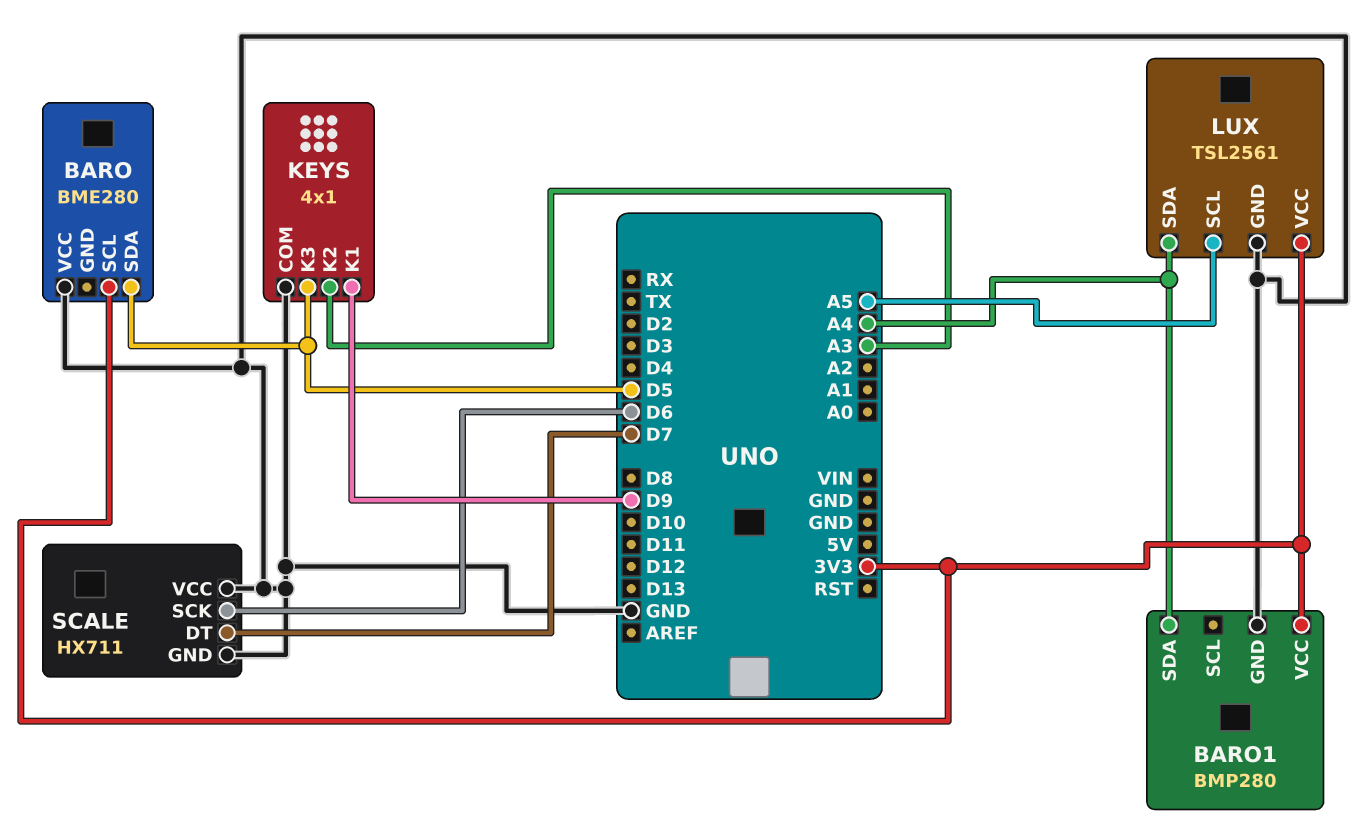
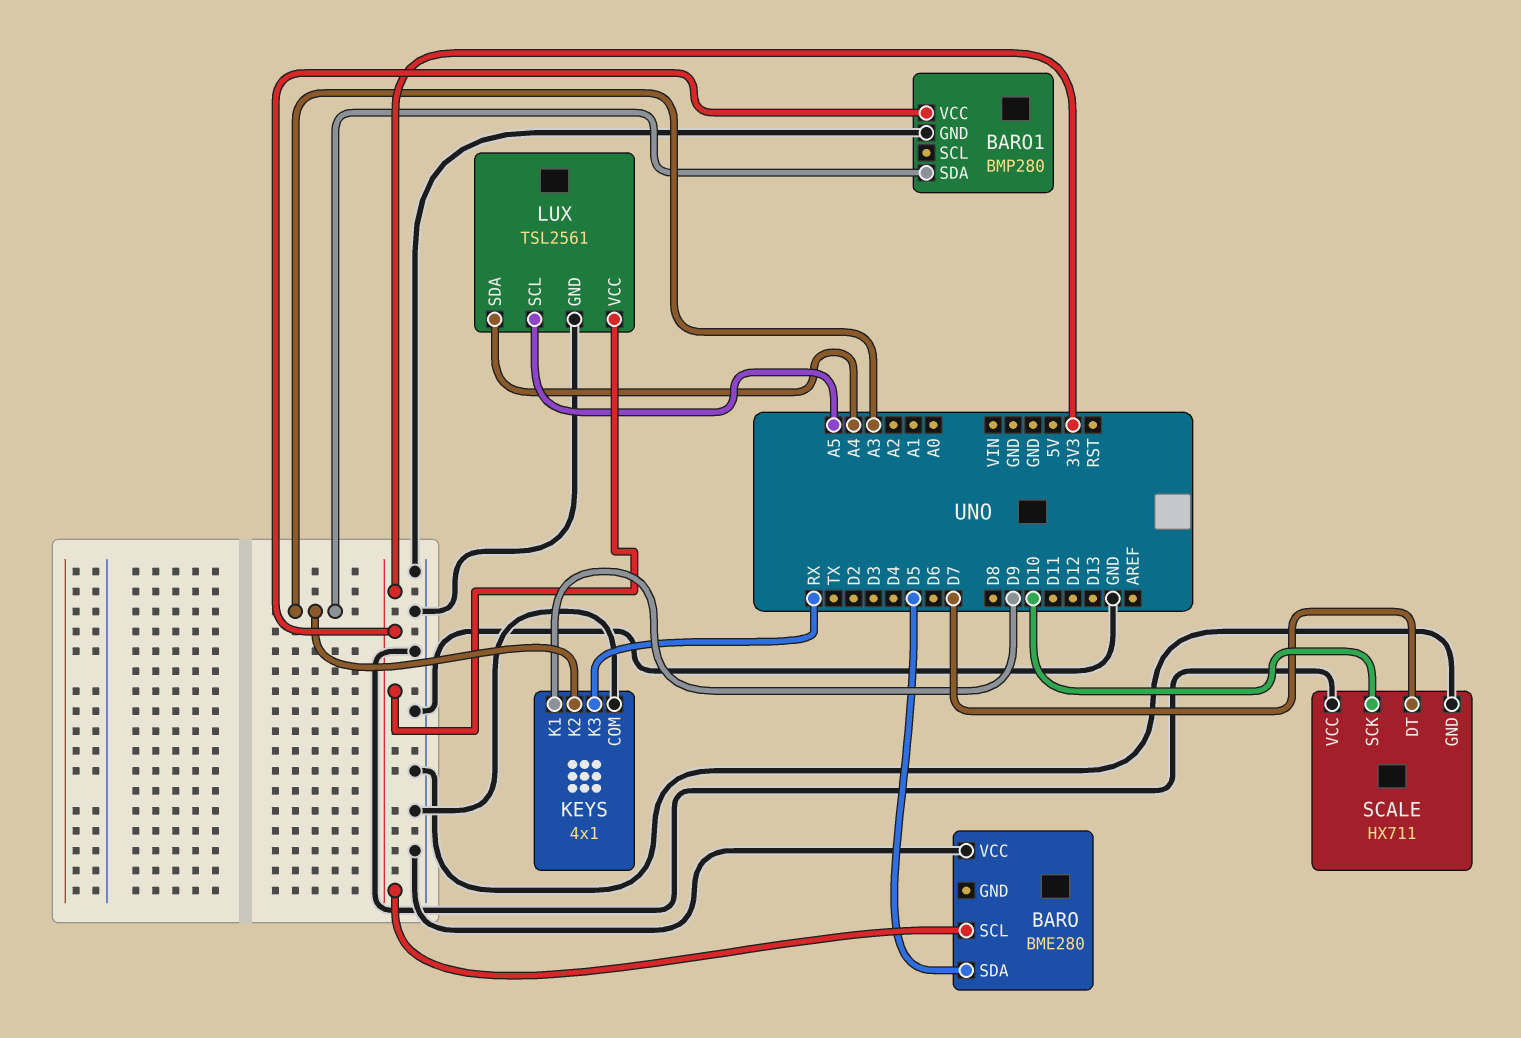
BARO1 pin SDA: A4 -> A3
KEYS pin K3: D5 -> RX
SCALE pin SCK: D6 -> D10

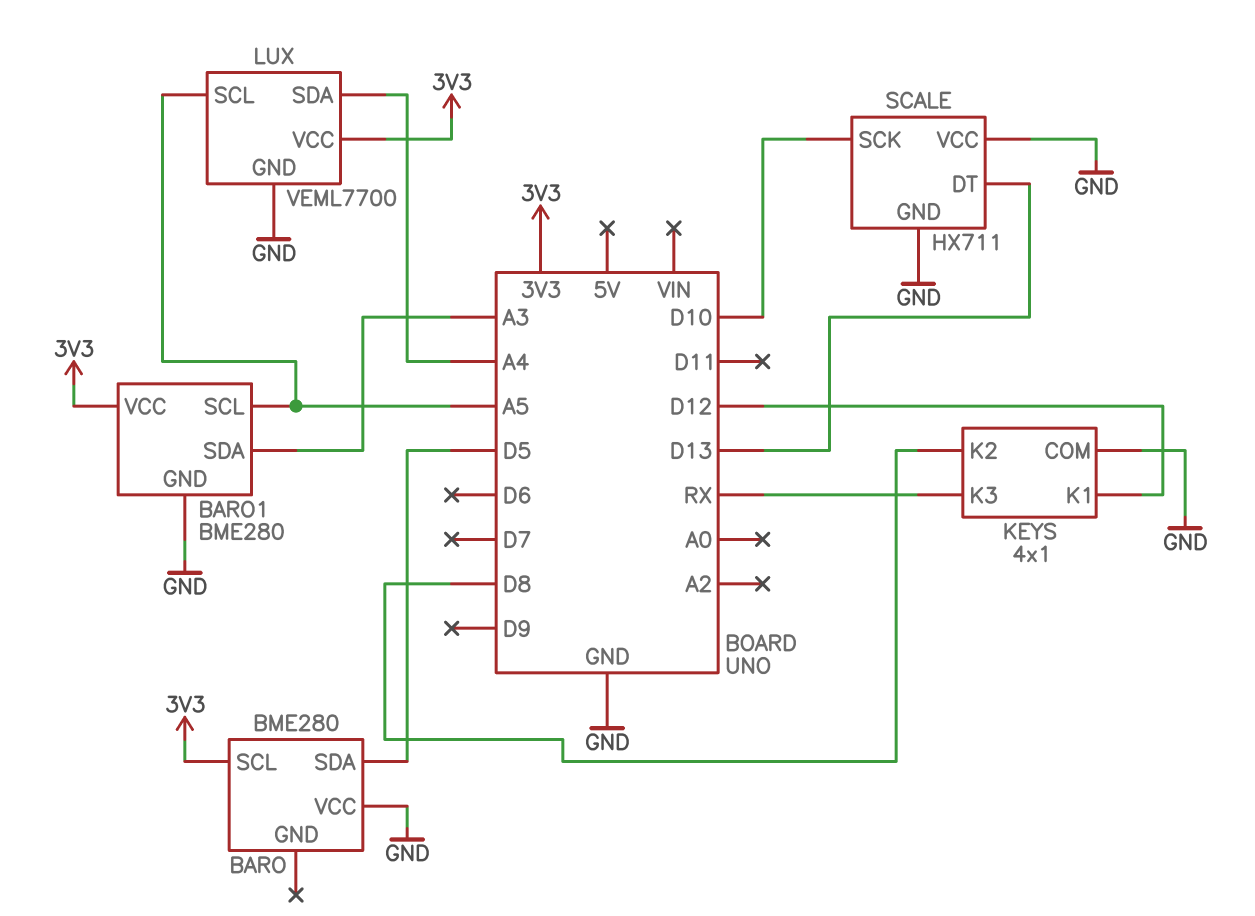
BARO1: BMP280 -> BME280
BARO1 pin SCL: none -> A5
KEYS pin K1: D9 -> D12
KEYS pin K2: A3 -> D8
LUX: TSL2561 -> VEML7700
SCALE pin DT: D7 -> D13

